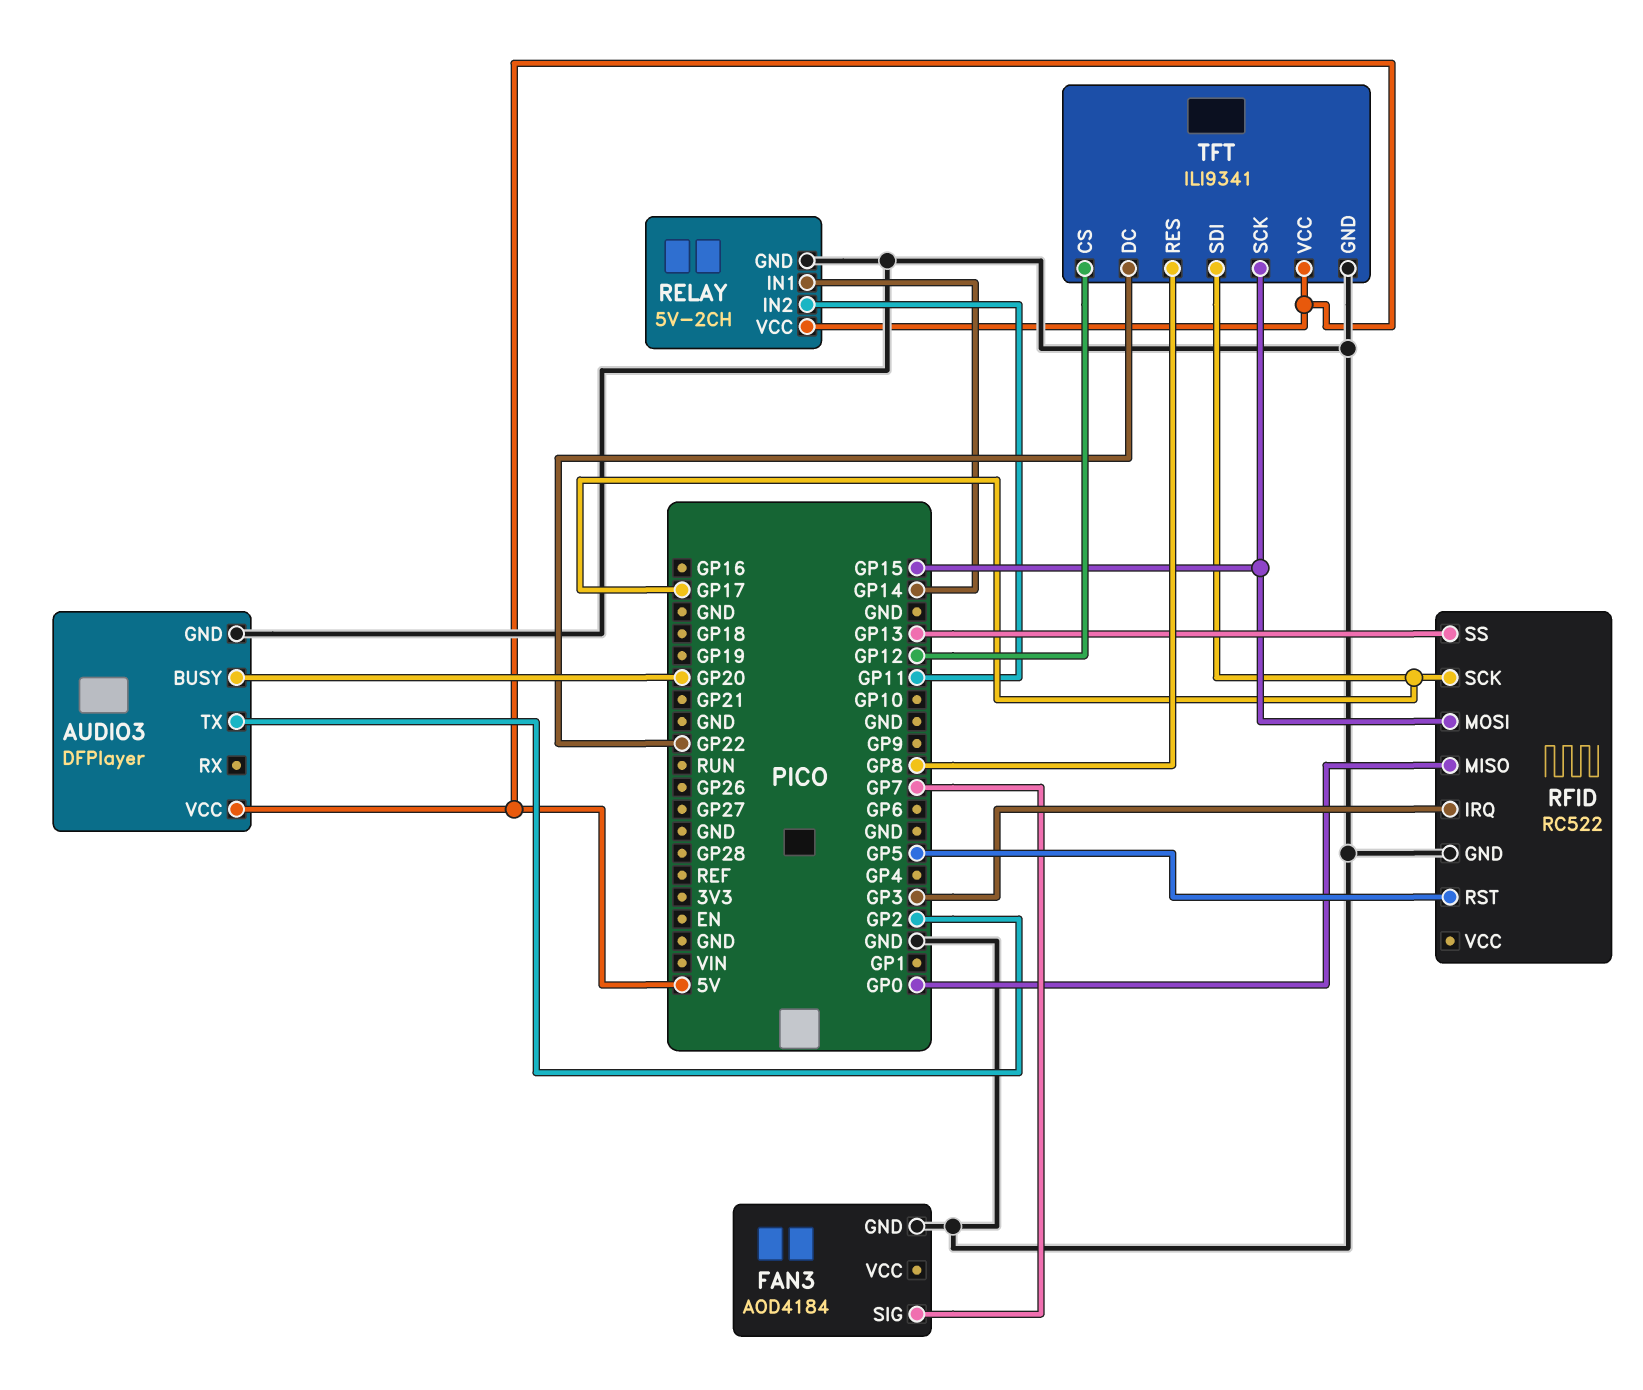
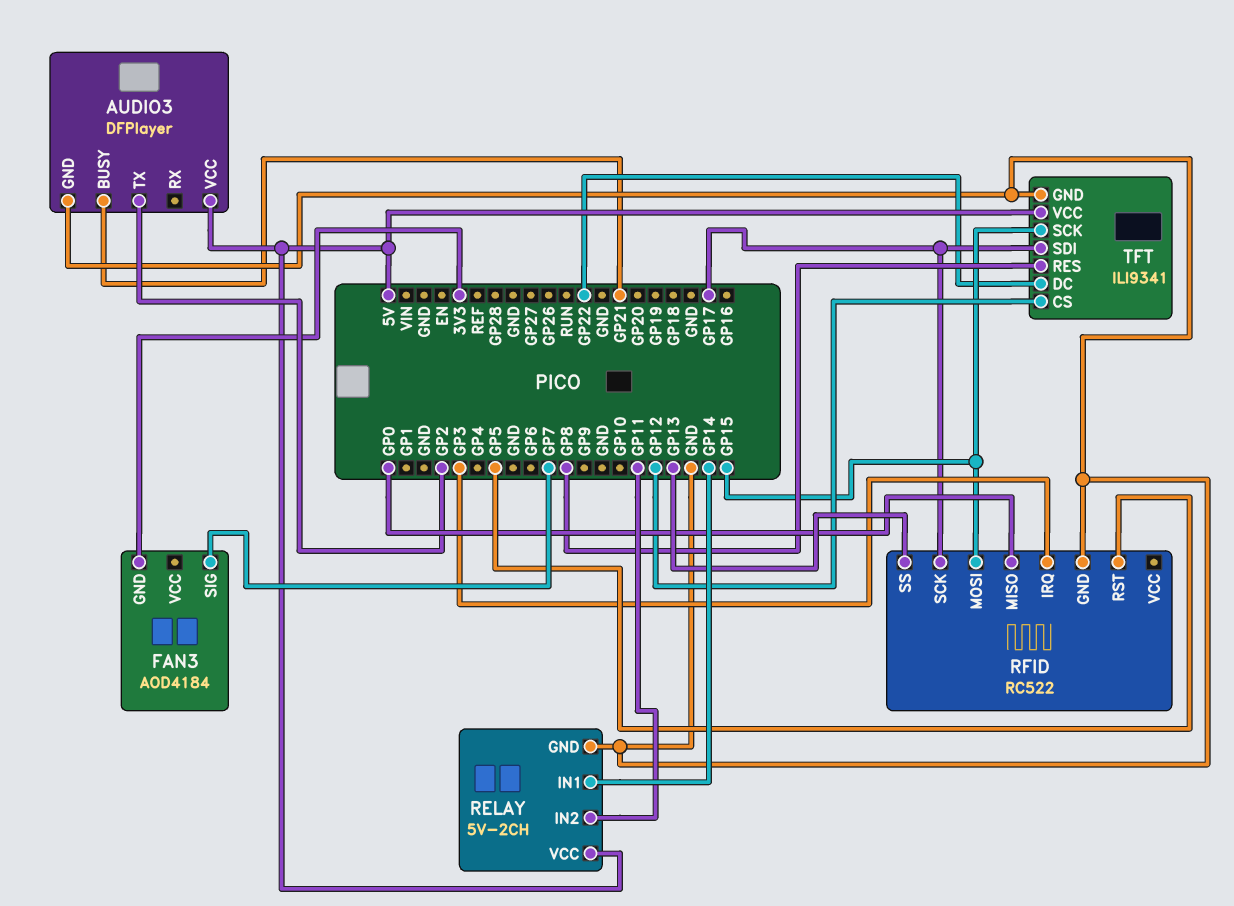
AUDIO3 pin BUSY: GP20 -> GP21
FAN3 pin GND: GND -> 3V3

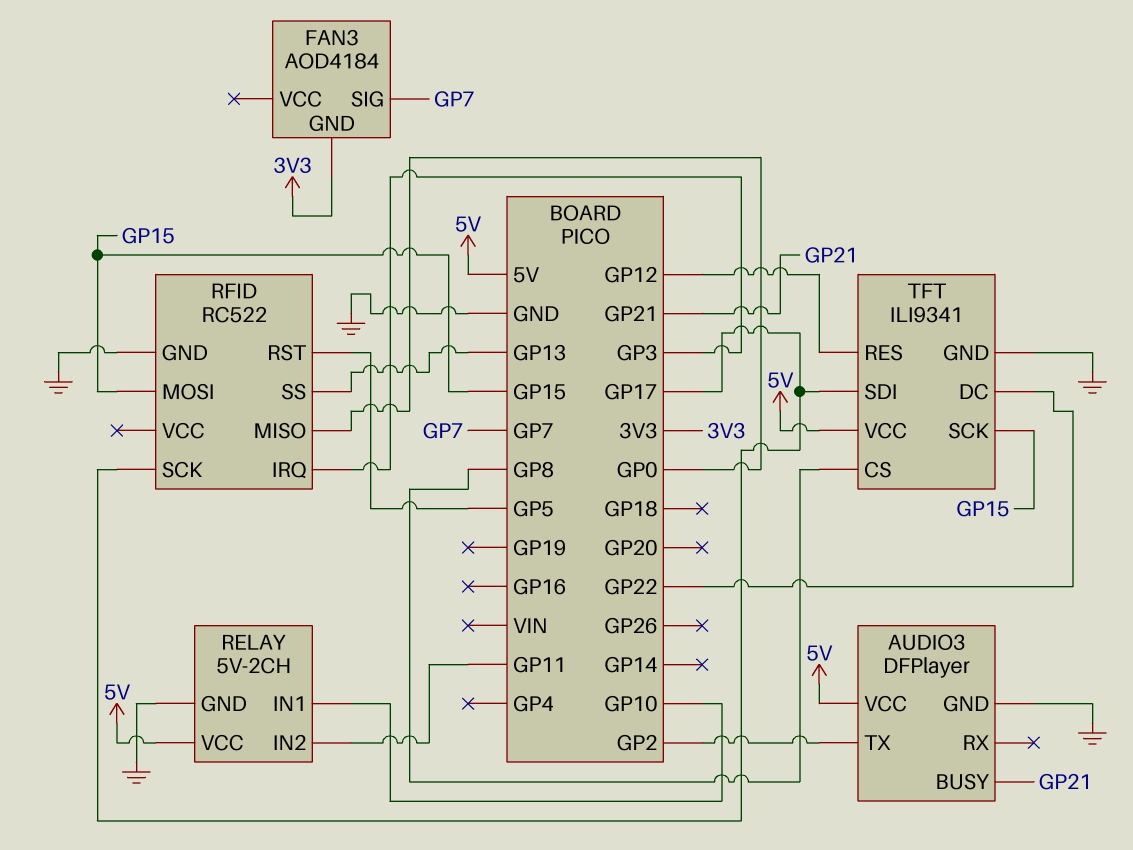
RELAY pin IN1: GP14 -> GP10
TFT pin CS: GP12 -> GP8
TFT pin RES: GP8 -> GP12

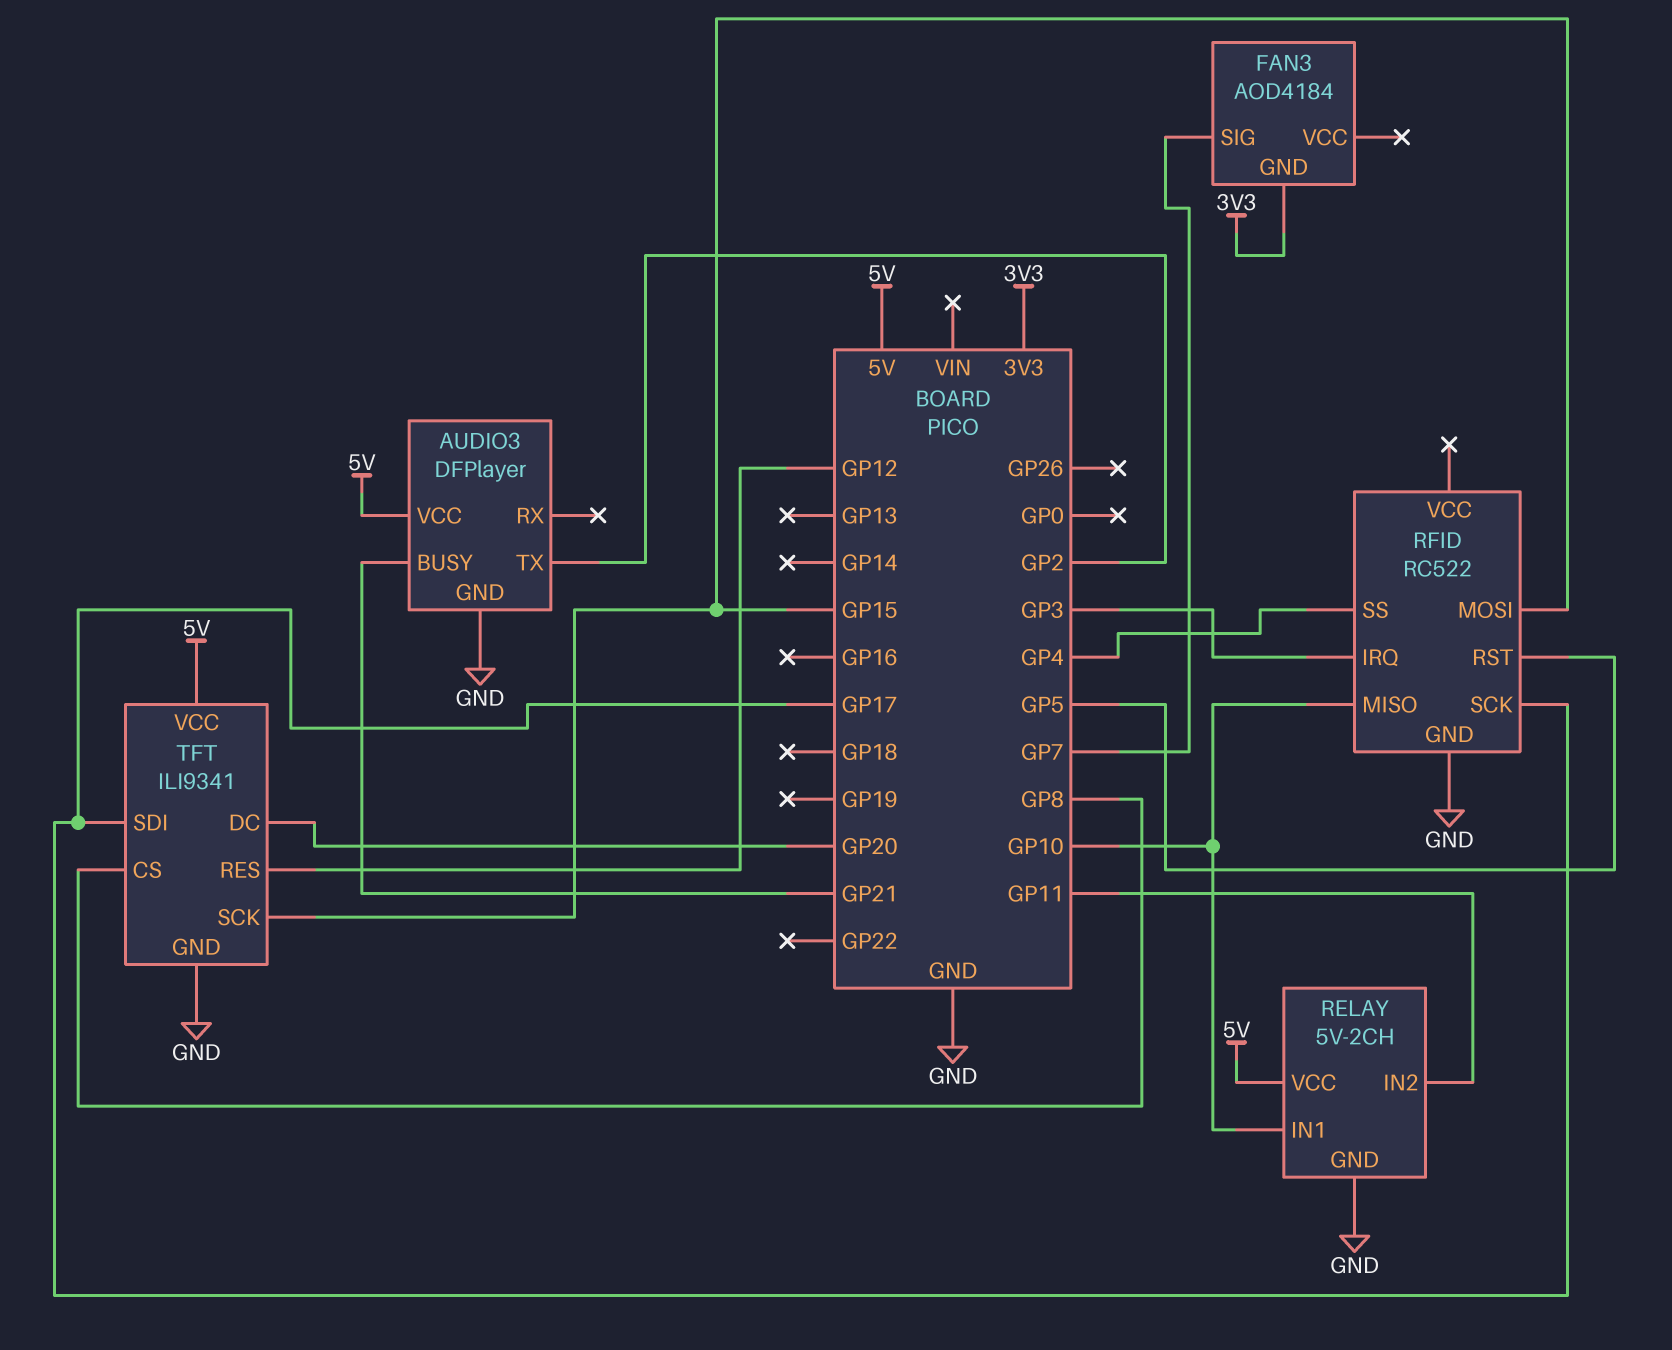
RFID pin MISO: GP0 -> GP10
RFID pin SS: GP13 -> GP4
TFT pin DC: GP22 -> GP20

